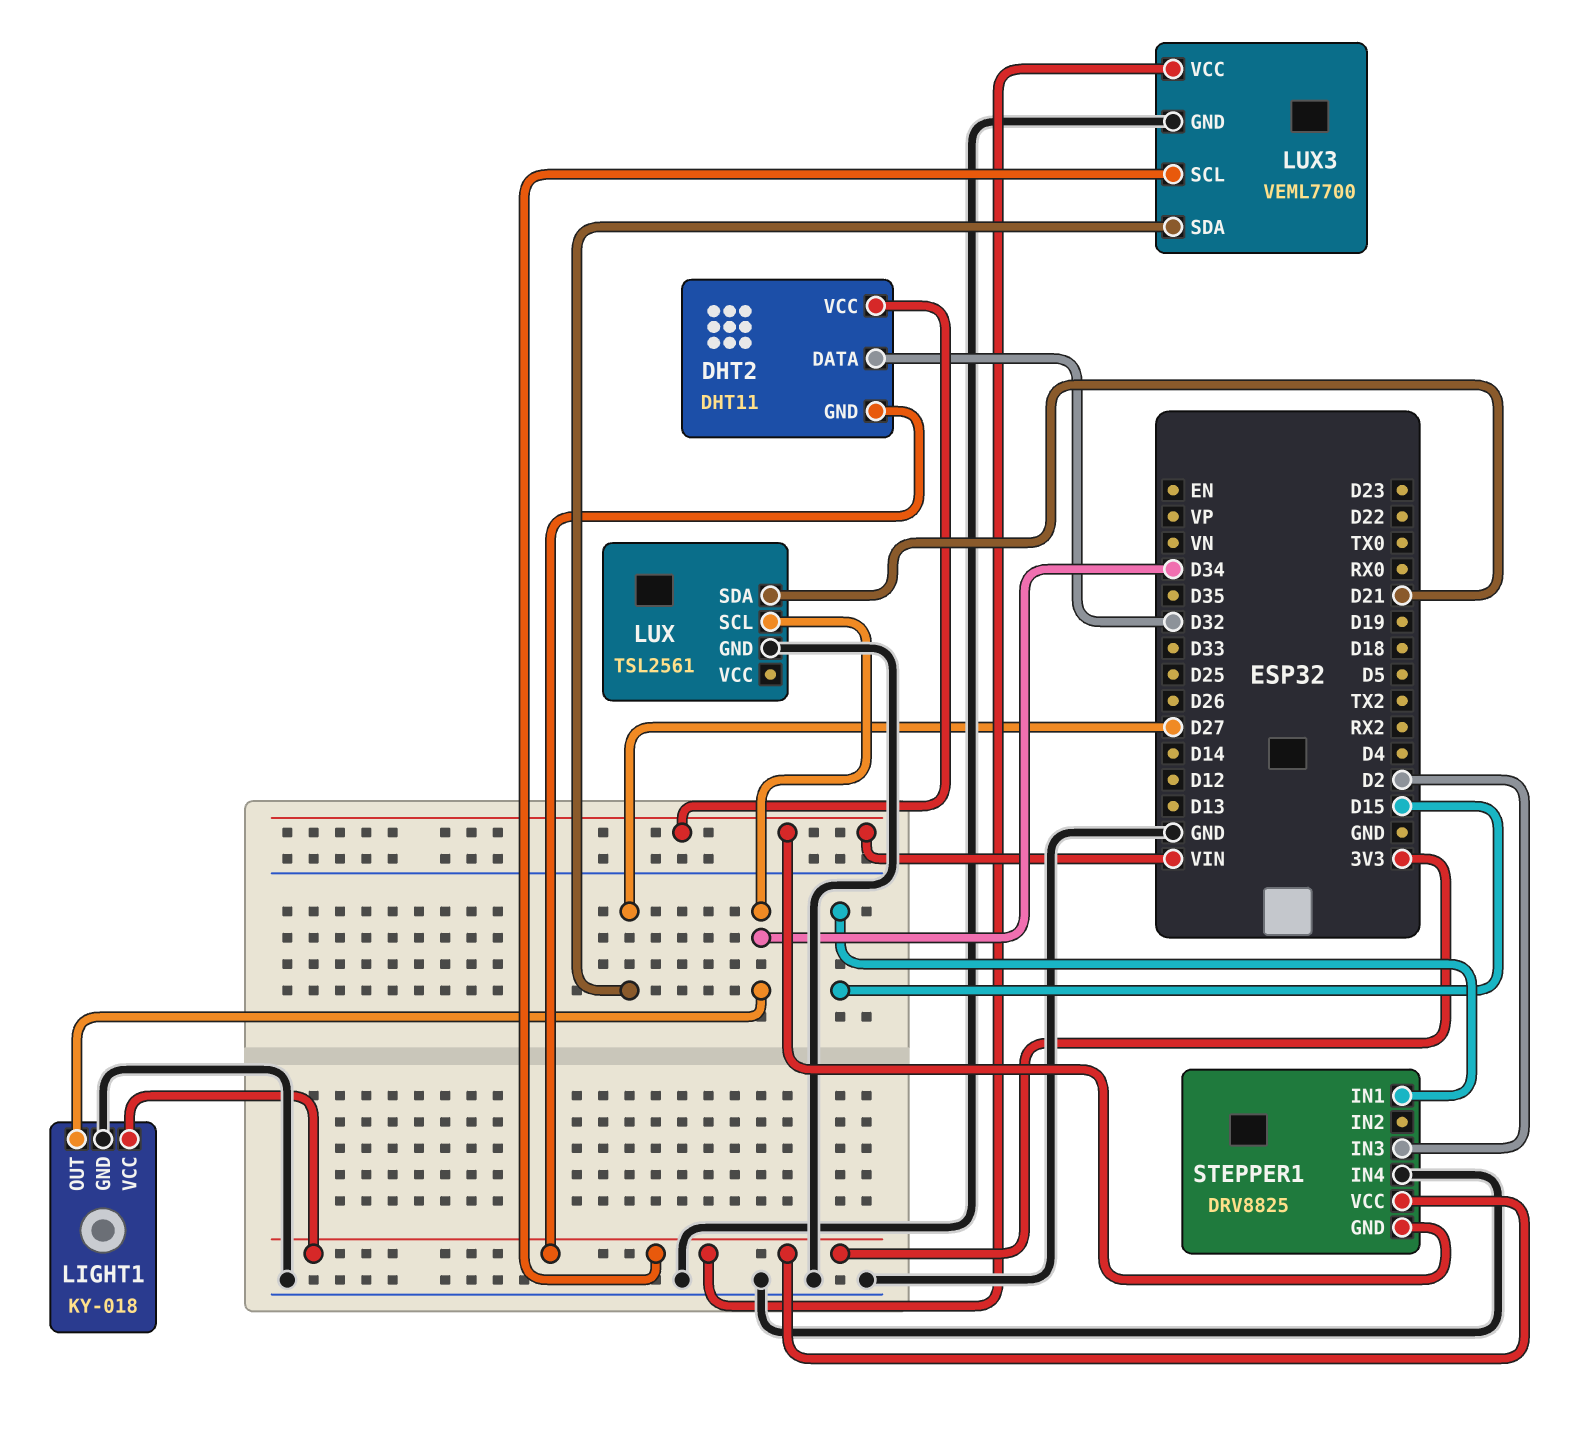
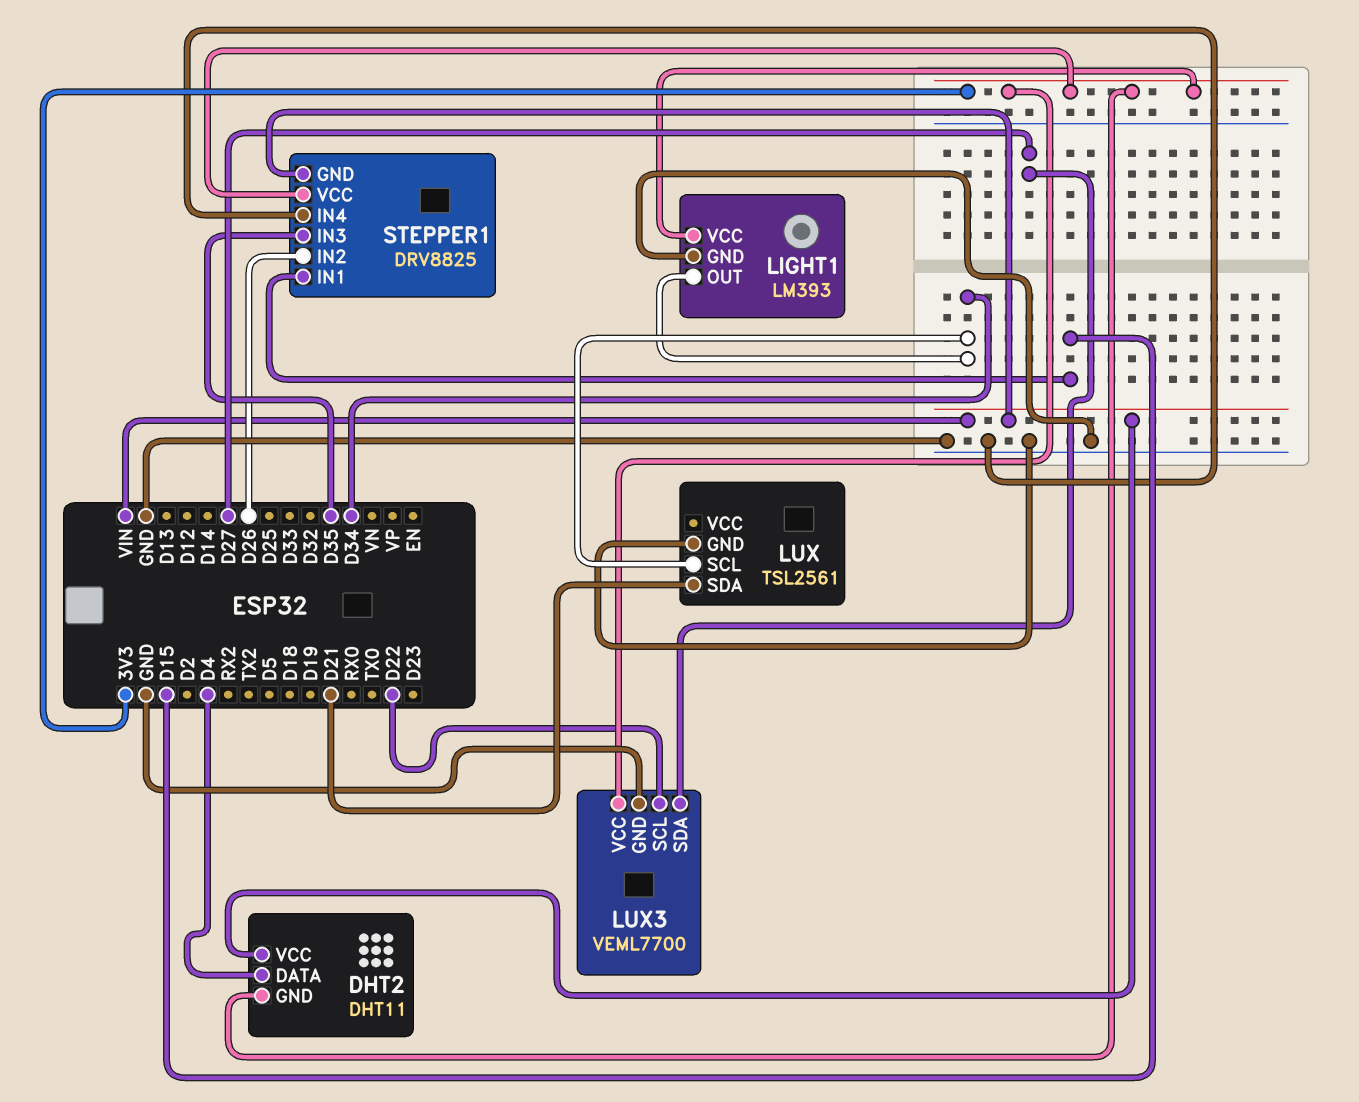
DHT2 pin DATA: D32 -> D4
LIGHT1: KY-018 -> LM393
LUX3 pin SCL: 3V3 -> D22
STEPPER1 pin IN2: none -> D26
STEPPER1 pin IN3: D2 -> D35

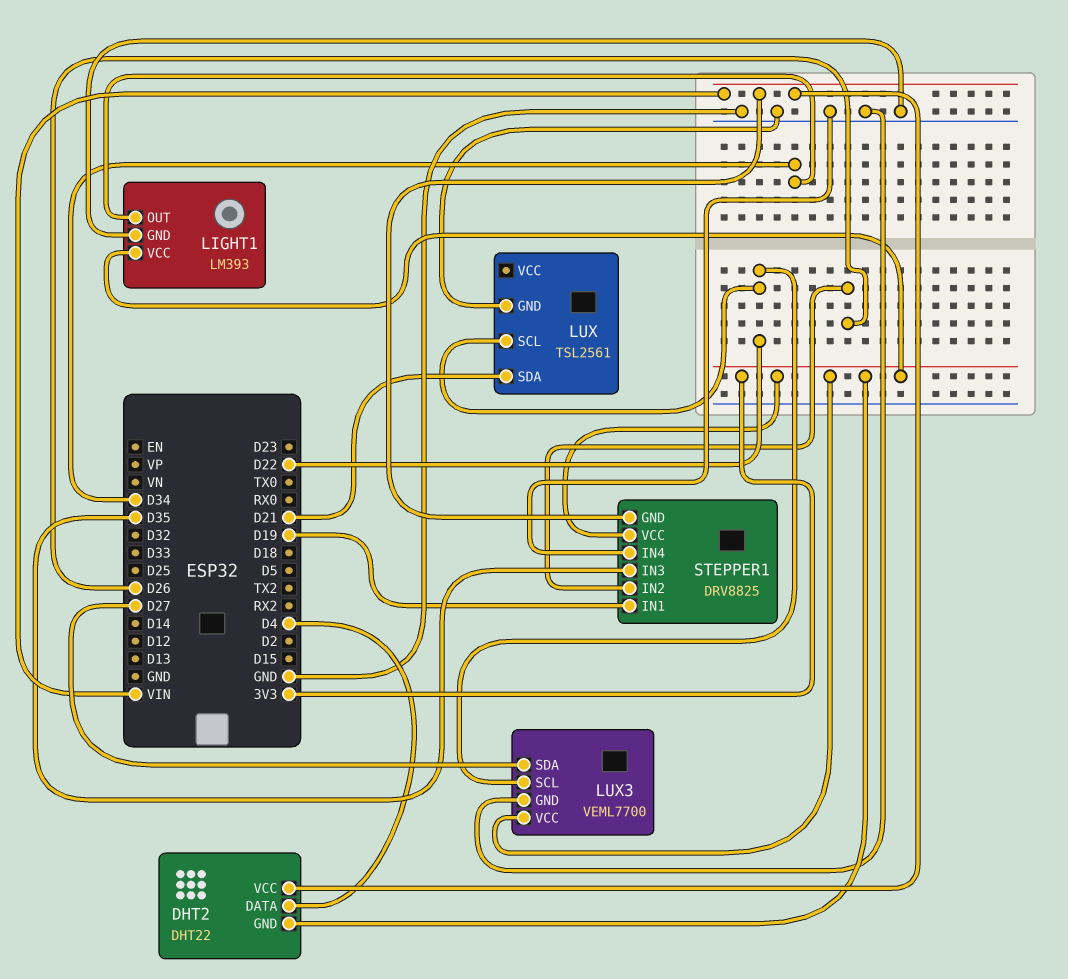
DHT2: DHT11 -> DHT22
LUX pin SCL: D34 -> D22
STEPPER1 pin IN1: D15 -> D19

